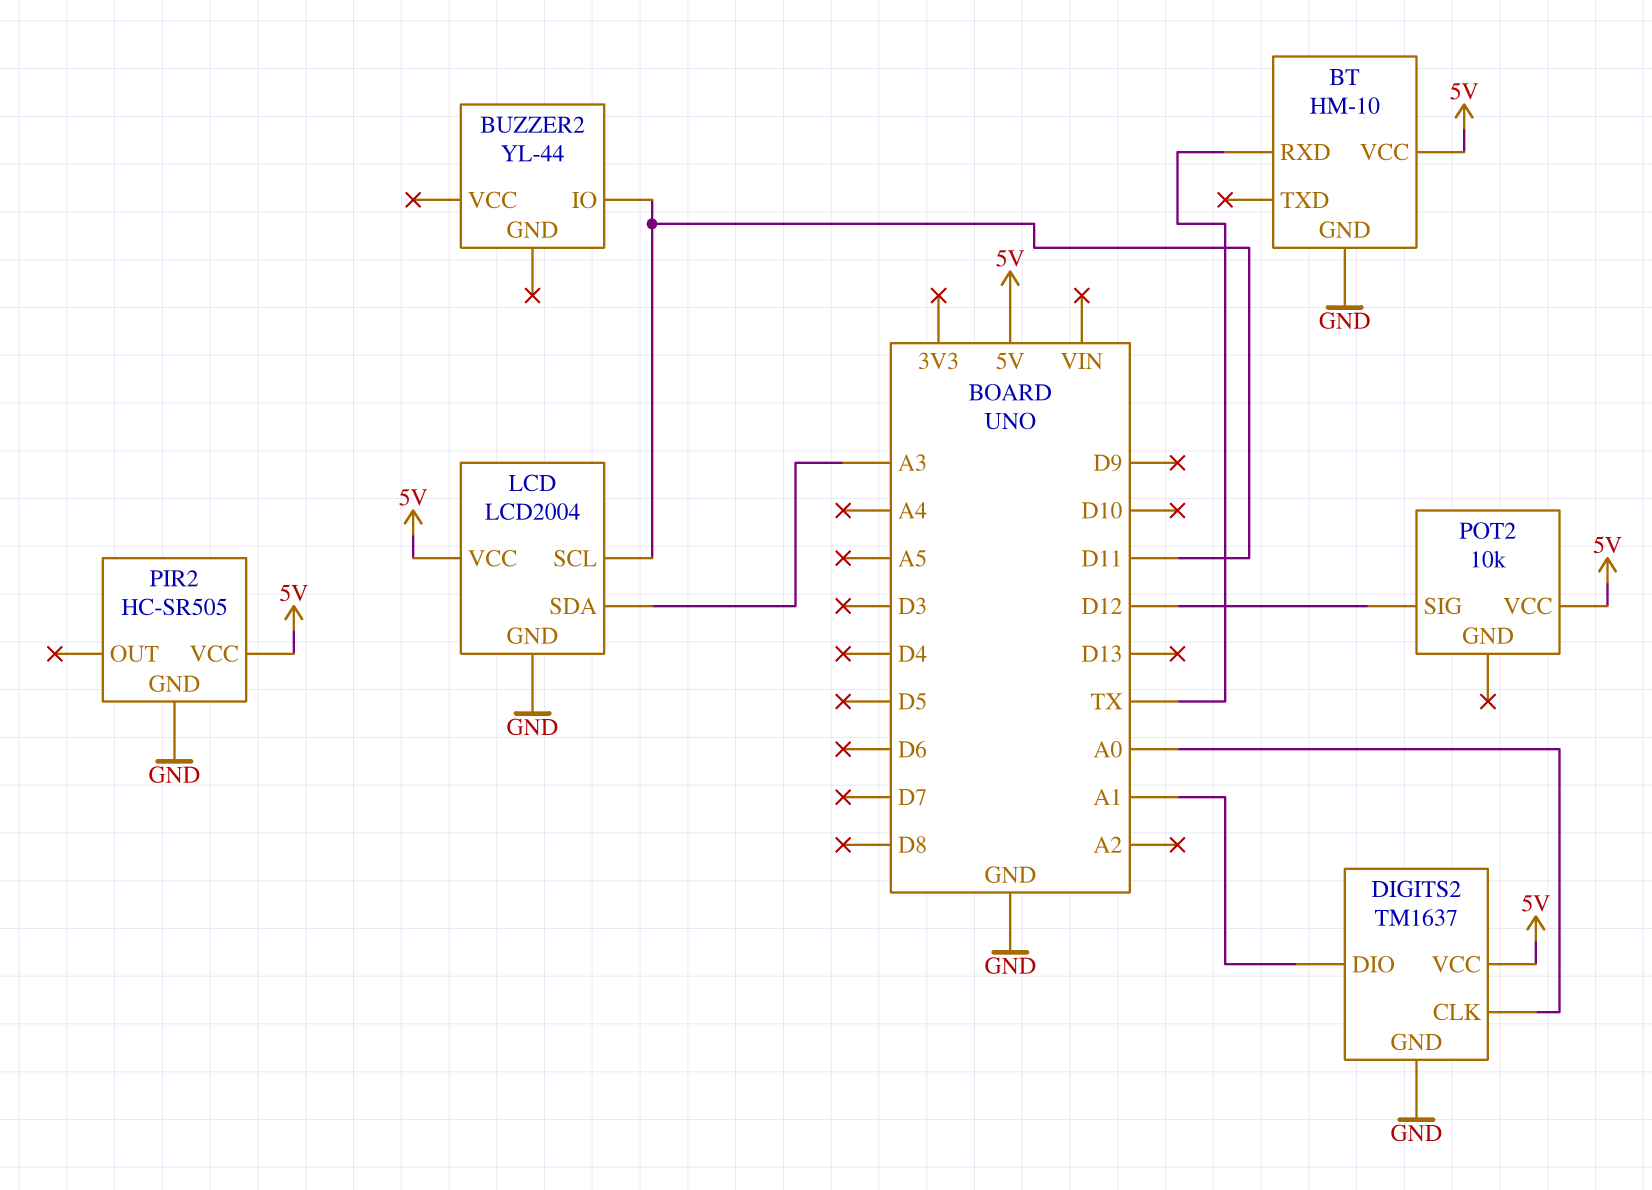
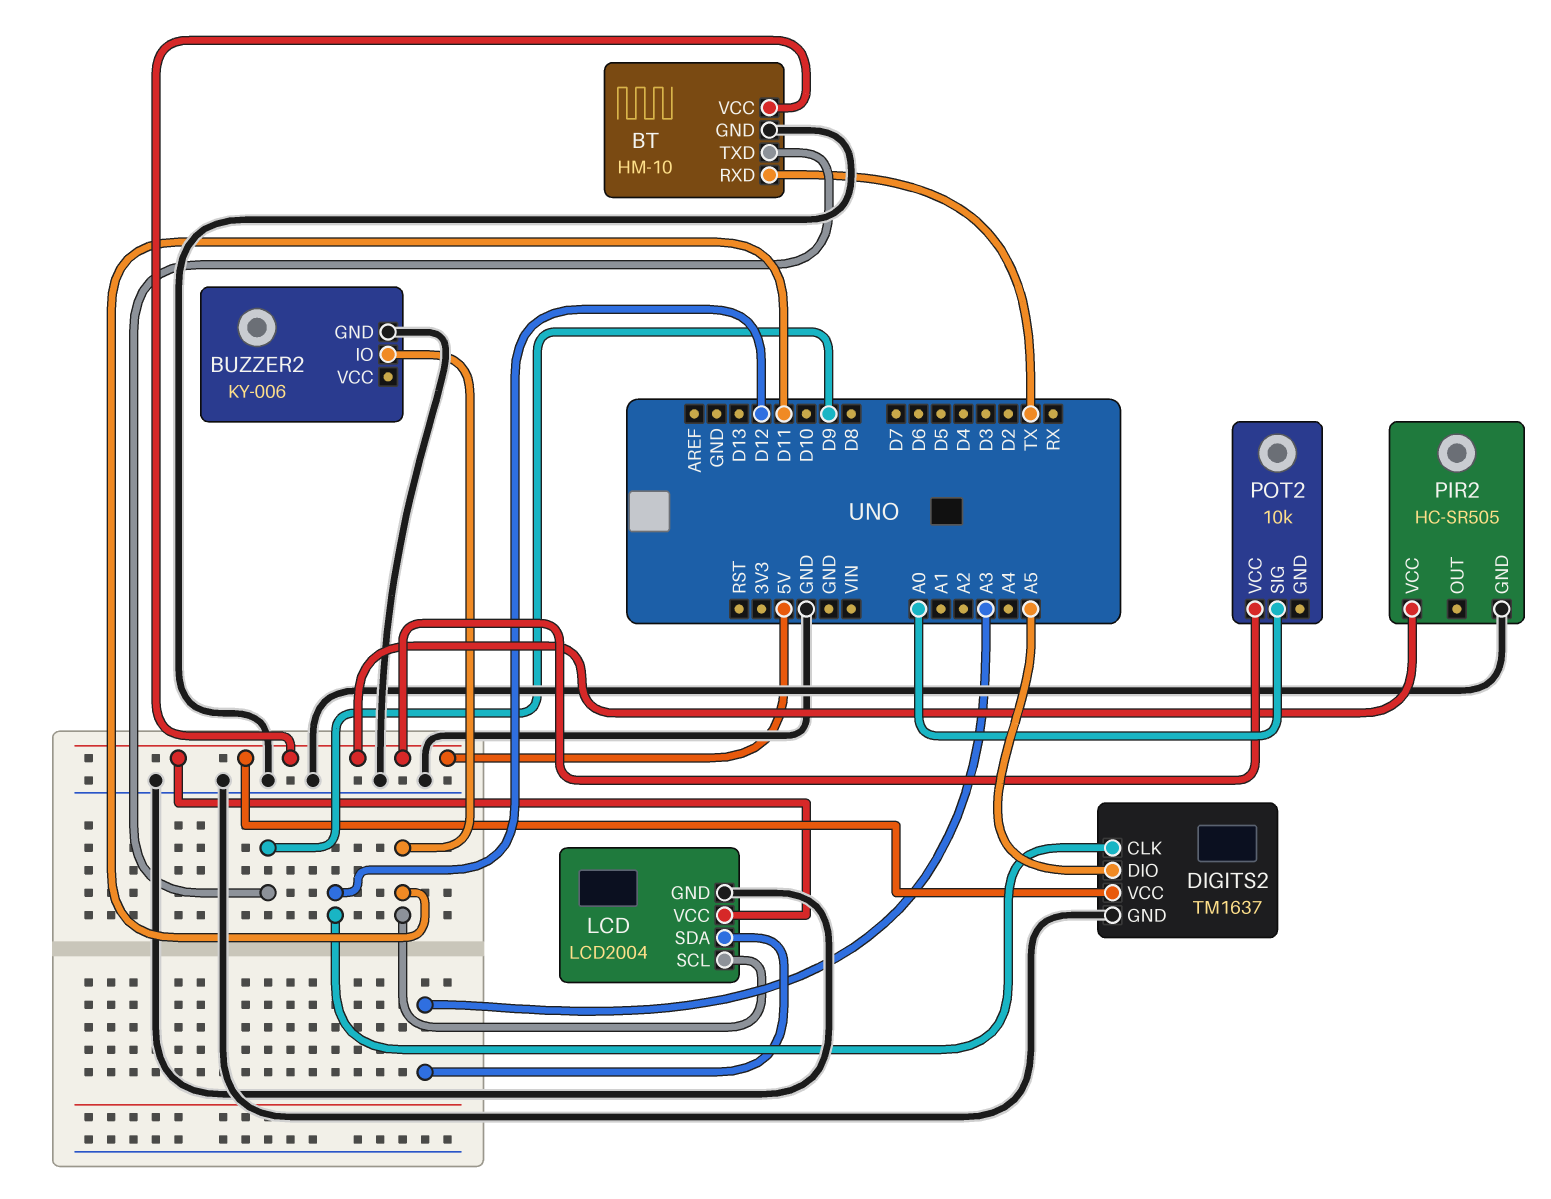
BT pin TXD: none -> D9
BUZZER2: YL-44 -> KY-006
BUZZER2 pin GND: none -> GND
DIGITS2 pin CLK: A0 -> D12
DIGITS2 pin DIO: A1 -> A5
POT2 pin SIG: D12 -> A0

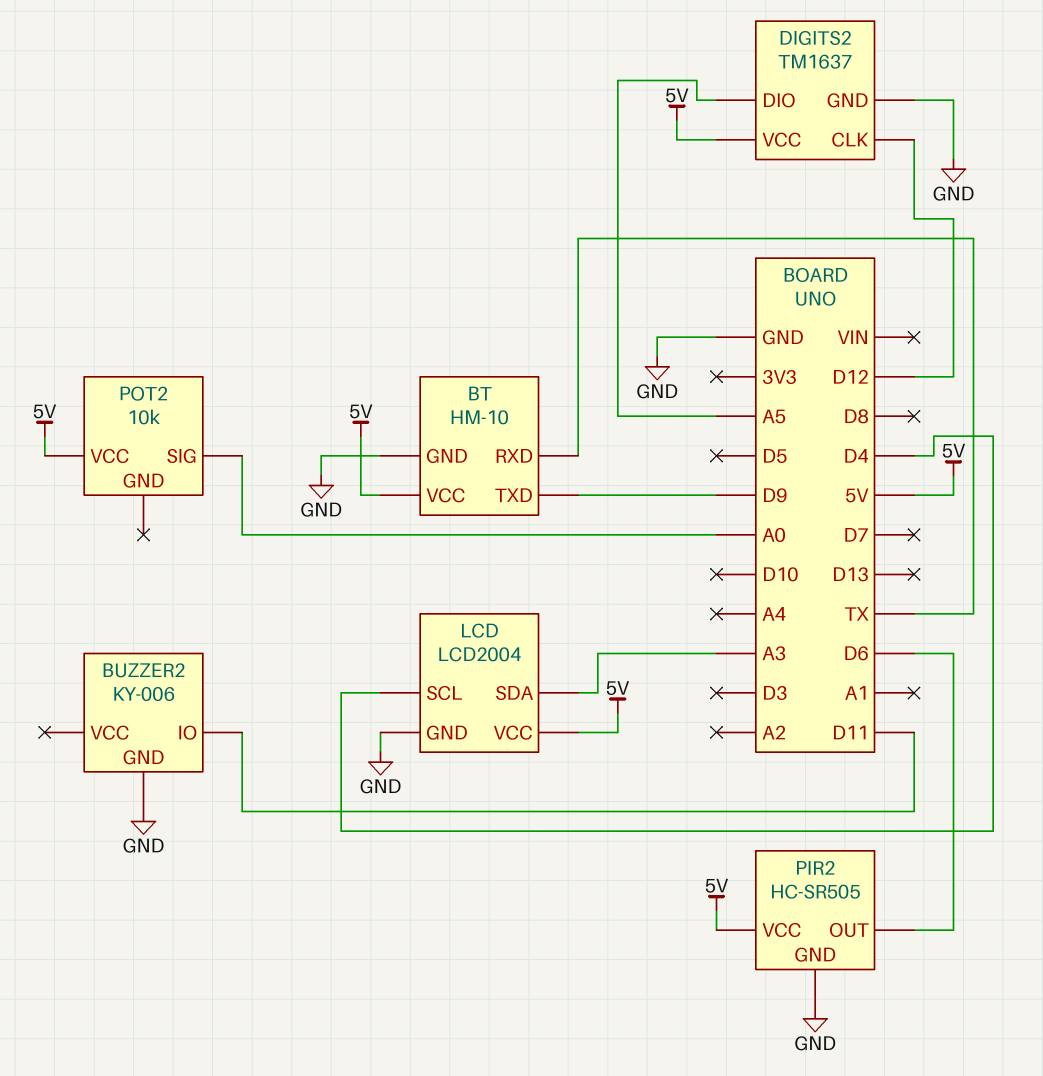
LCD pin SCL: D11 -> D4
PIR2 pin OUT: none -> D6

